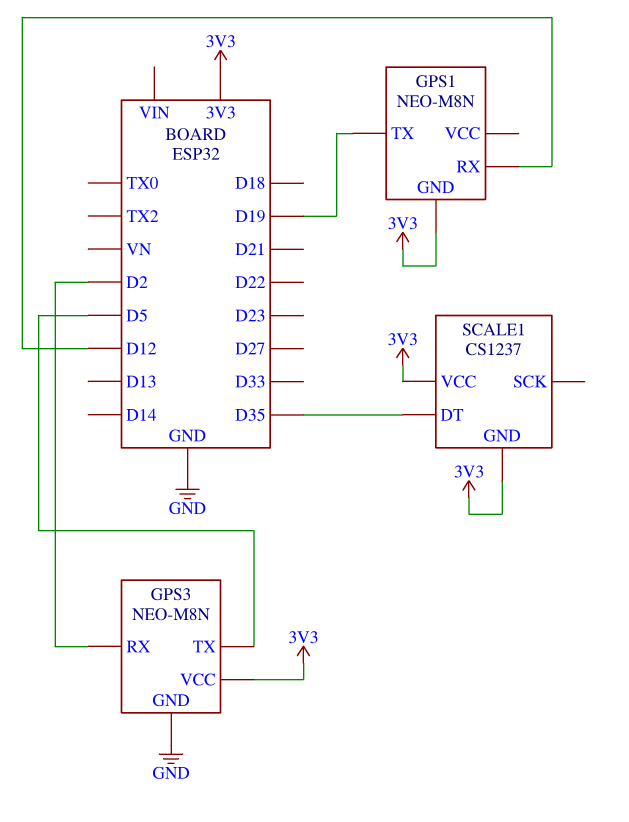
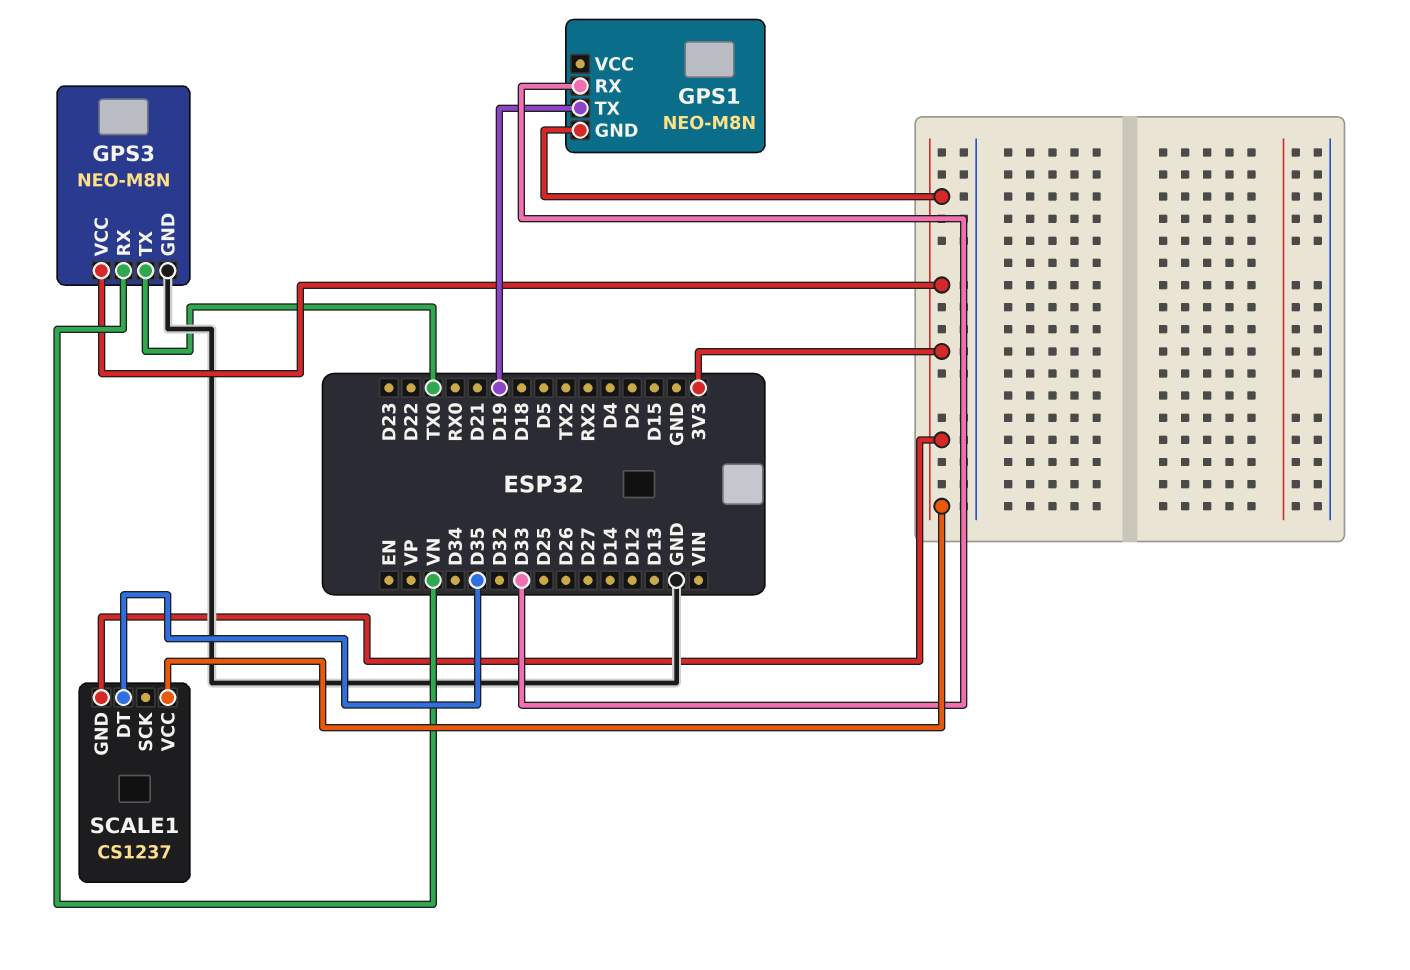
GPS1 pin RX: D12 -> D33
GPS3 pin RX: D2 -> VN
GPS3 pin TX: D5 -> TX0

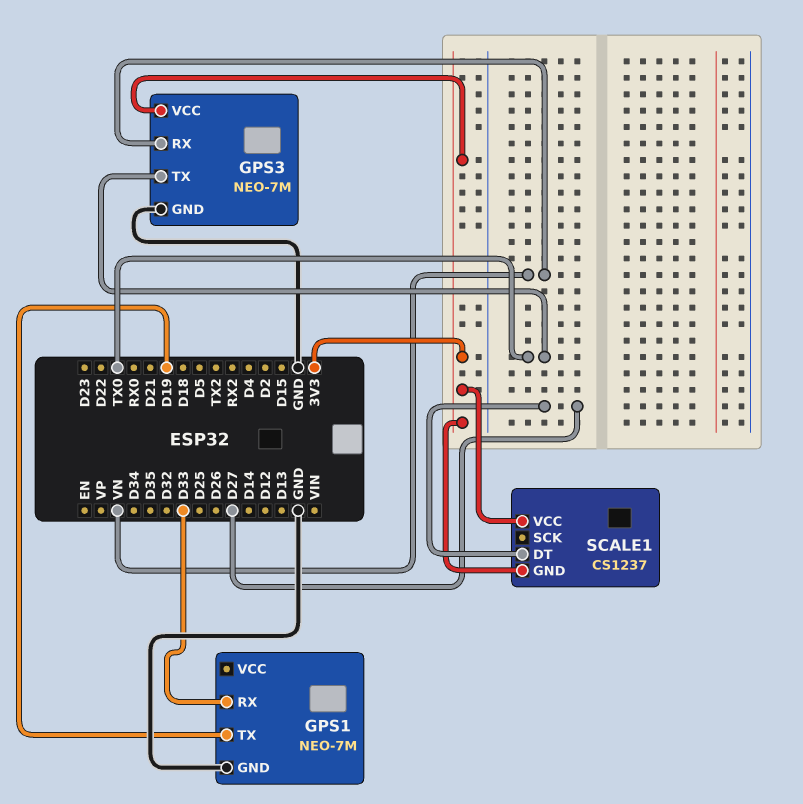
GPS1: NEO-M8N -> NEO-7M
GPS1 pin GND: 3V3 -> GND
GPS3: NEO-M8N -> NEO-7M
SCALE1 pin DT: D35 -> D27

